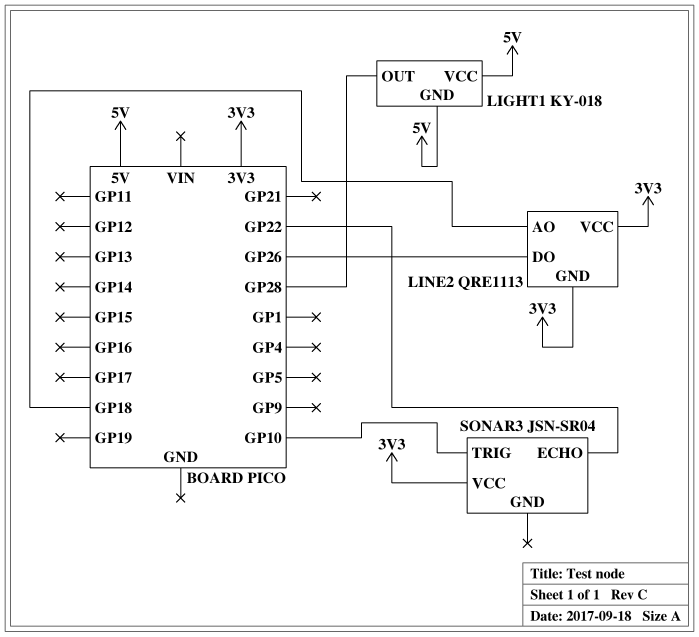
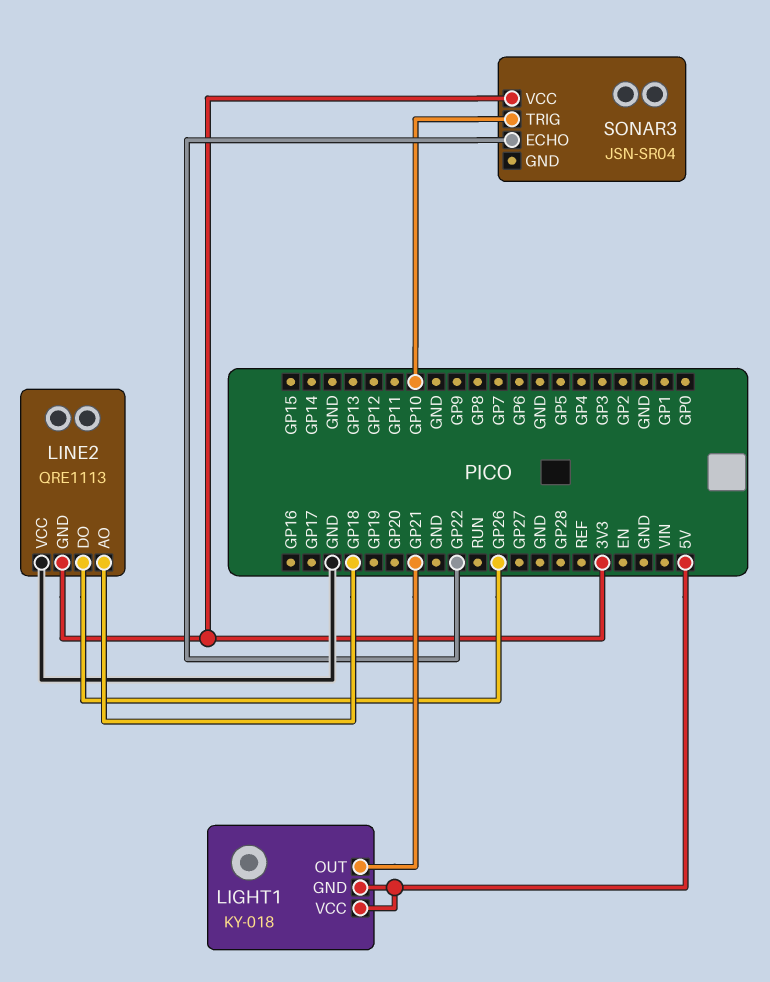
LIGHT1 pin OUT: GP28 -> GP21
LINE2 pin VCC: 3V3 -> GND

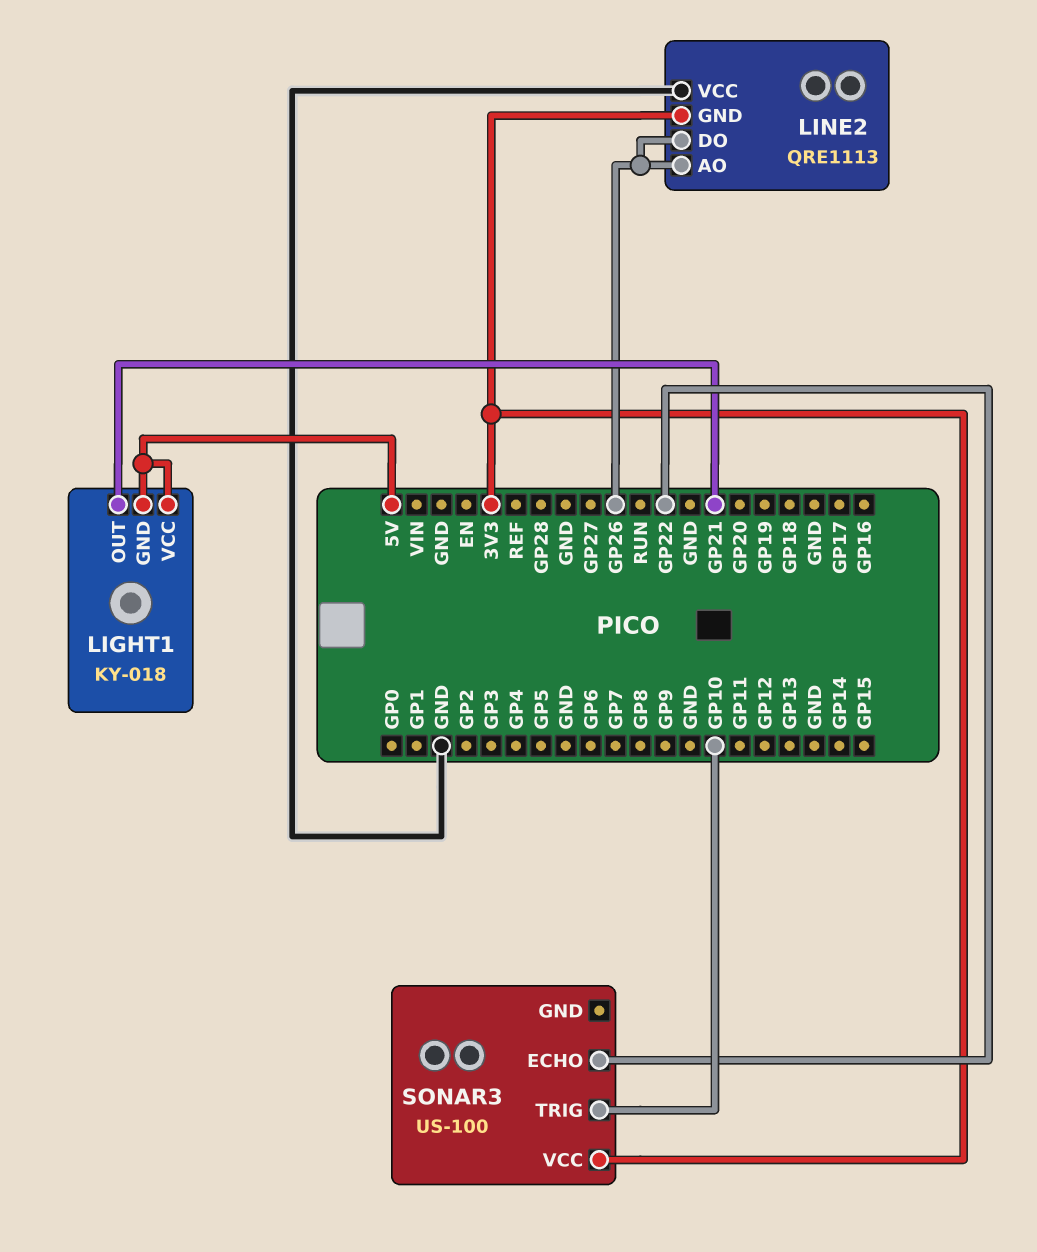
LINE2 pin AO: GP18 -> GP26
SONAR3: JSN-SR04 -> US-100

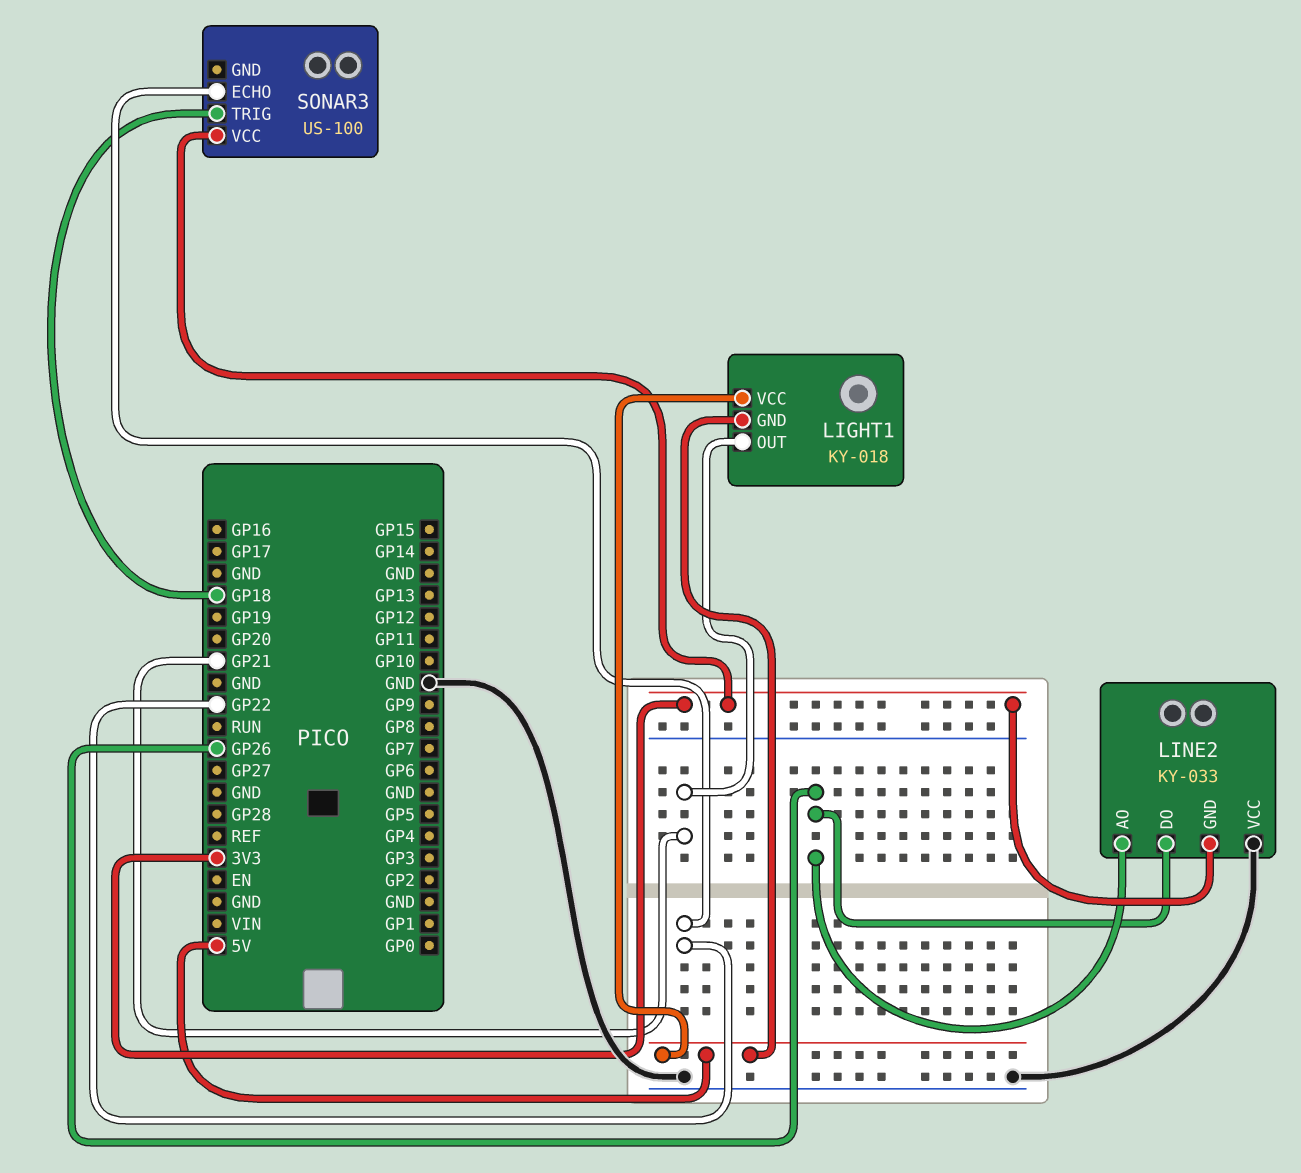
LINE2: QRE1113 -> KY-033
SONAR3 pin TRIG: GP10 -> GP18

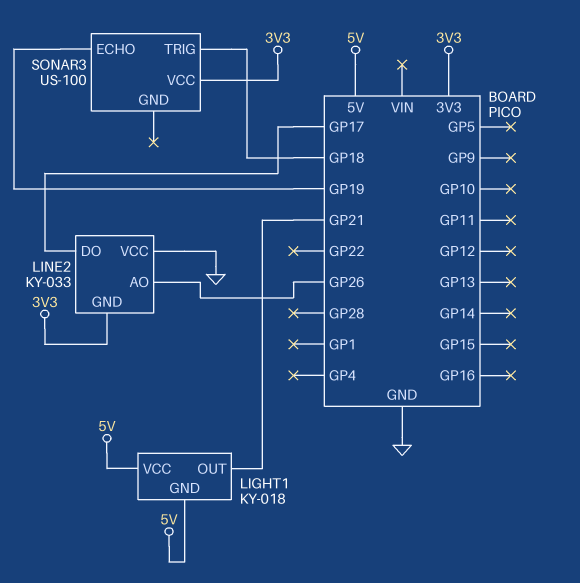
LINE2 pin DO: GP26 -> GP17
SONAR3 pin ECHO: GP22 -> GP19

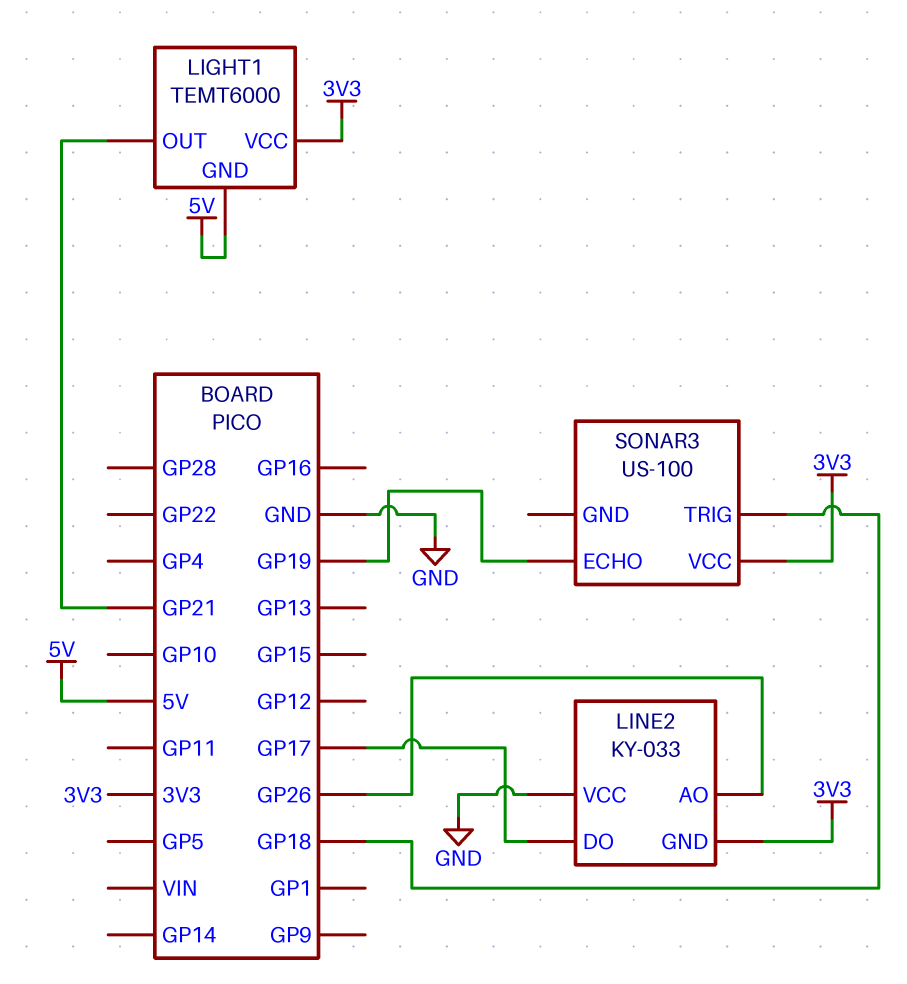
LIGHT1: KY-018 -> TEMT6000
LIGHT1 pin VCC: 5V -> 3V3

